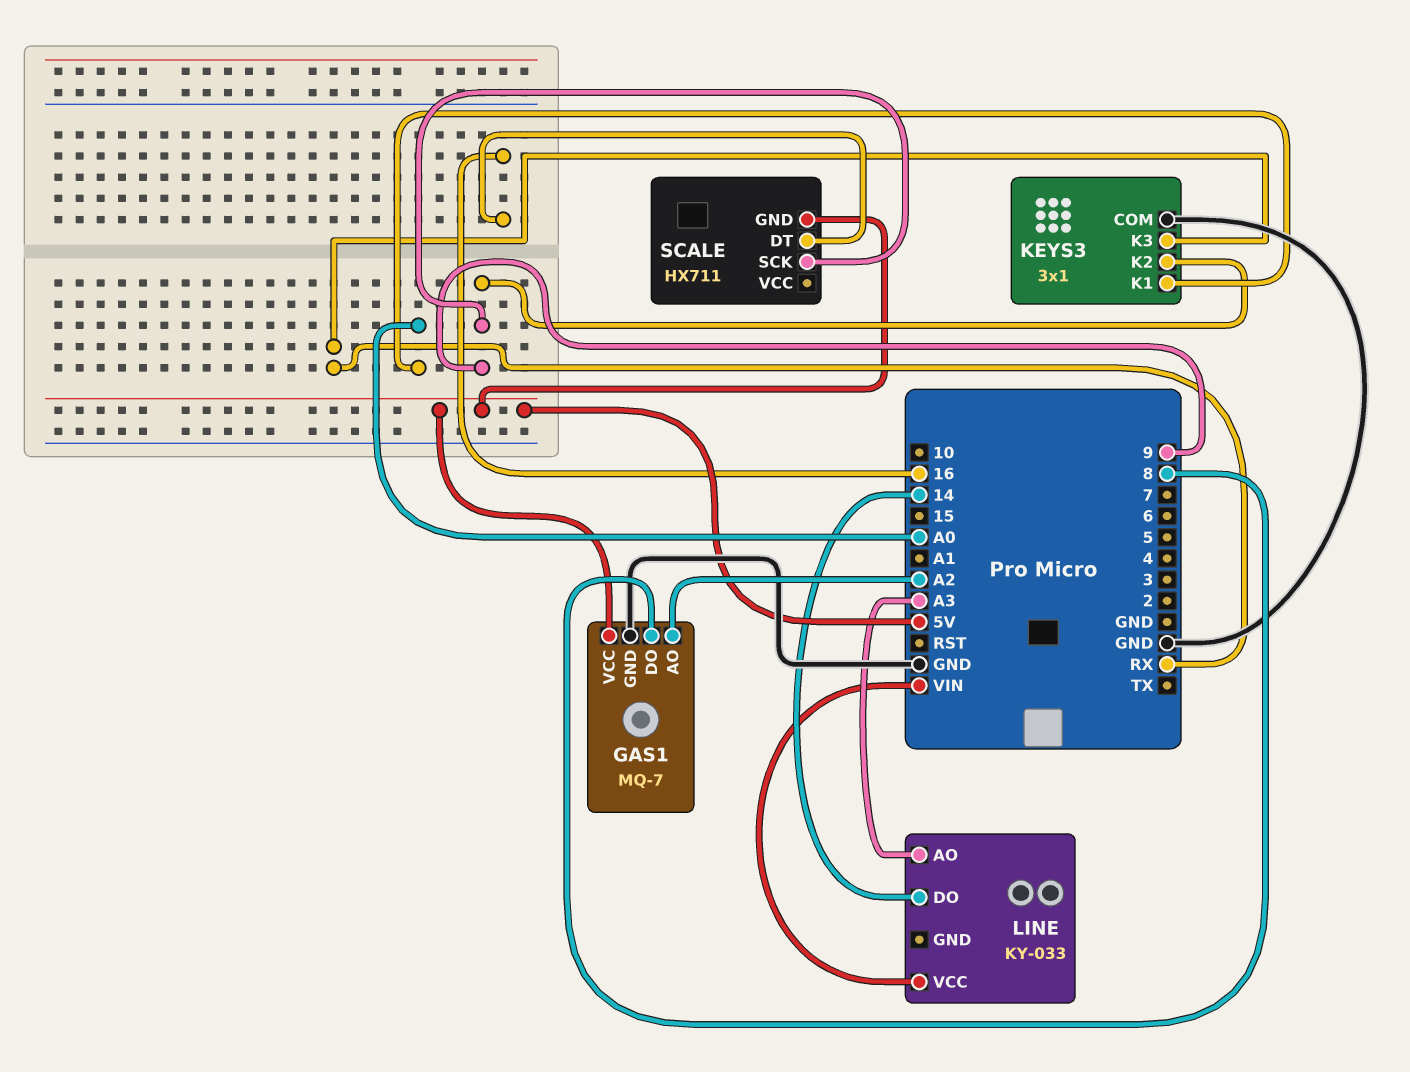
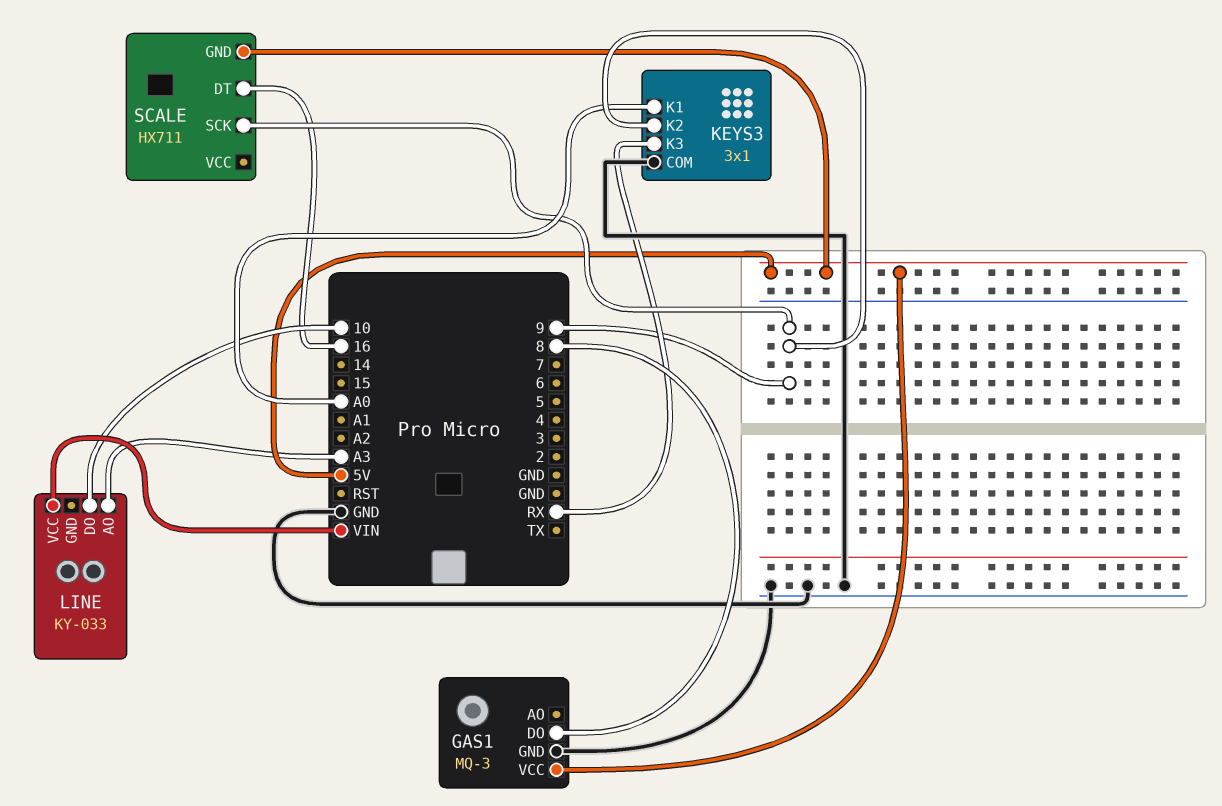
GAS1: MQ-7 -> MQ-3
GAS1 pin AO: A2 -> none
LINE pin DO: 14 -> 10

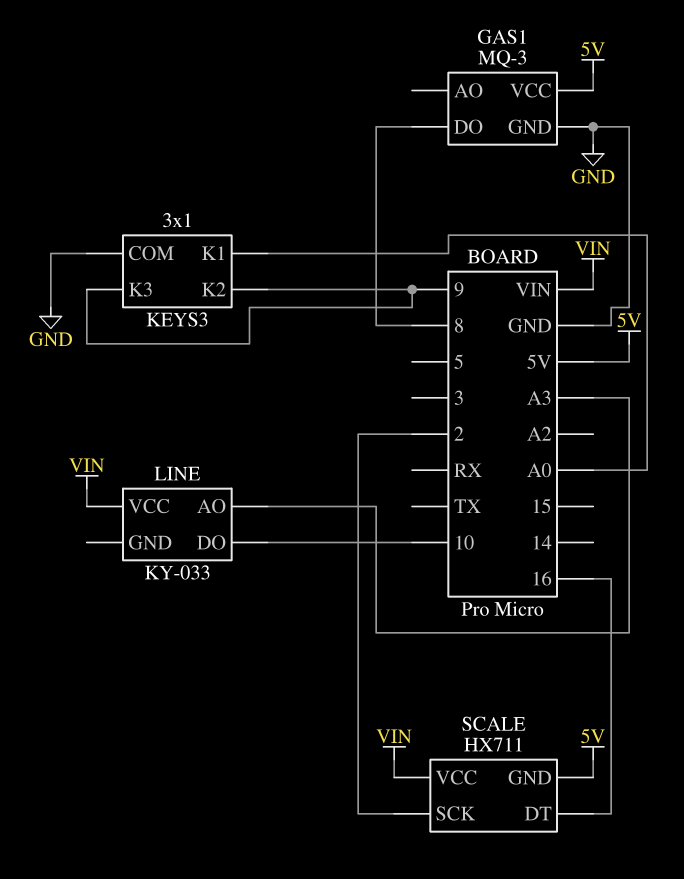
KEYS3 pin K3: RX -> 9
SCALE pin SCK: 9 -> 2
SCALE pin VCC: none -> VIN

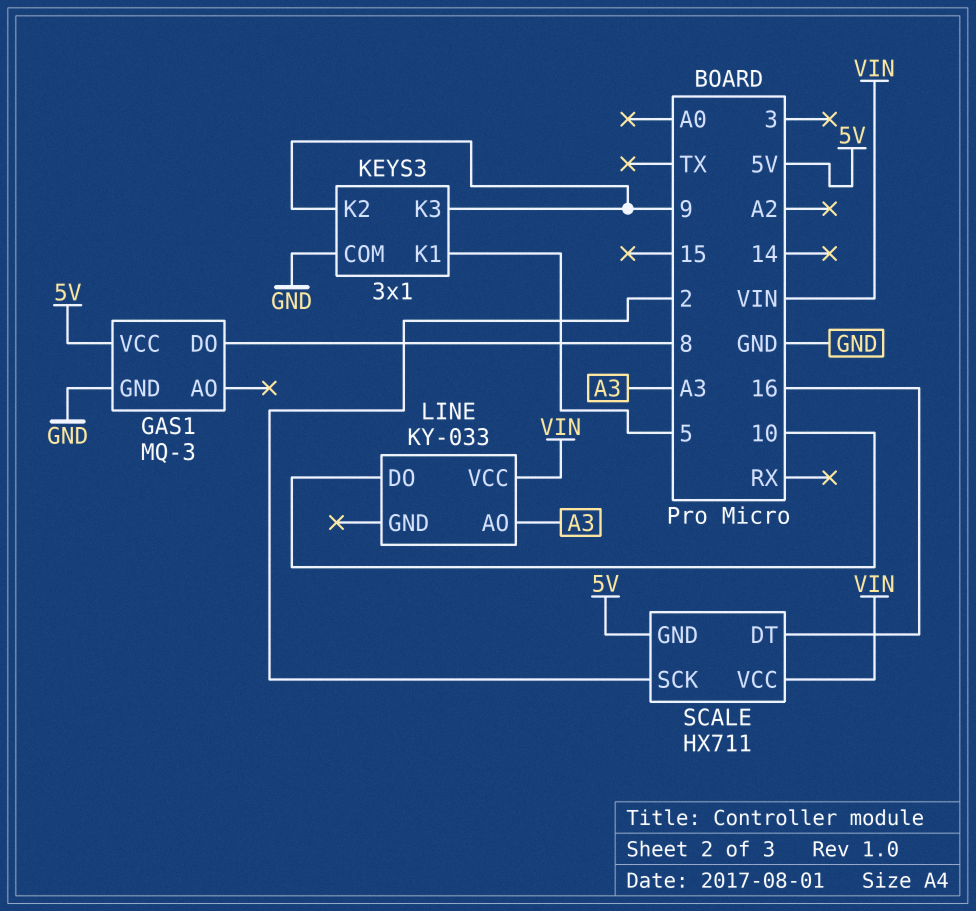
KEYS3 pin K1: A0 -> 5

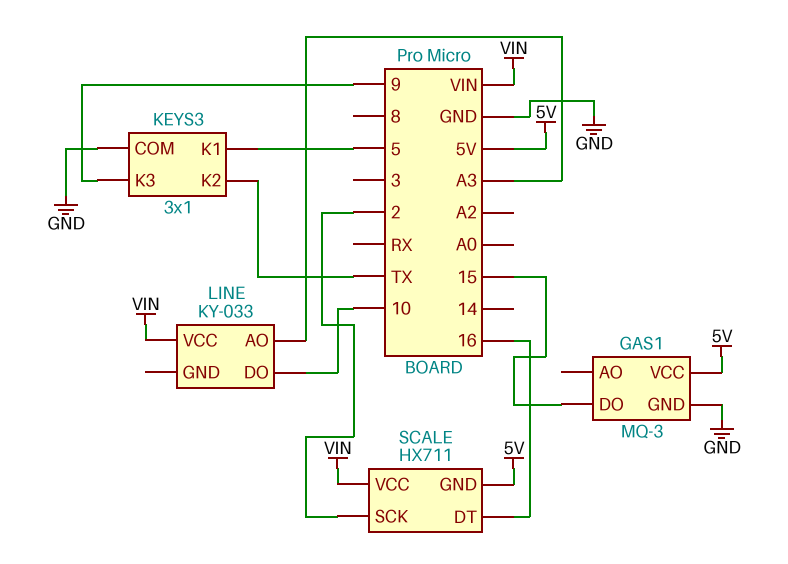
GAS1 pin DO: 8 -> 15
KEYS3 pin K2: 9 -> TX

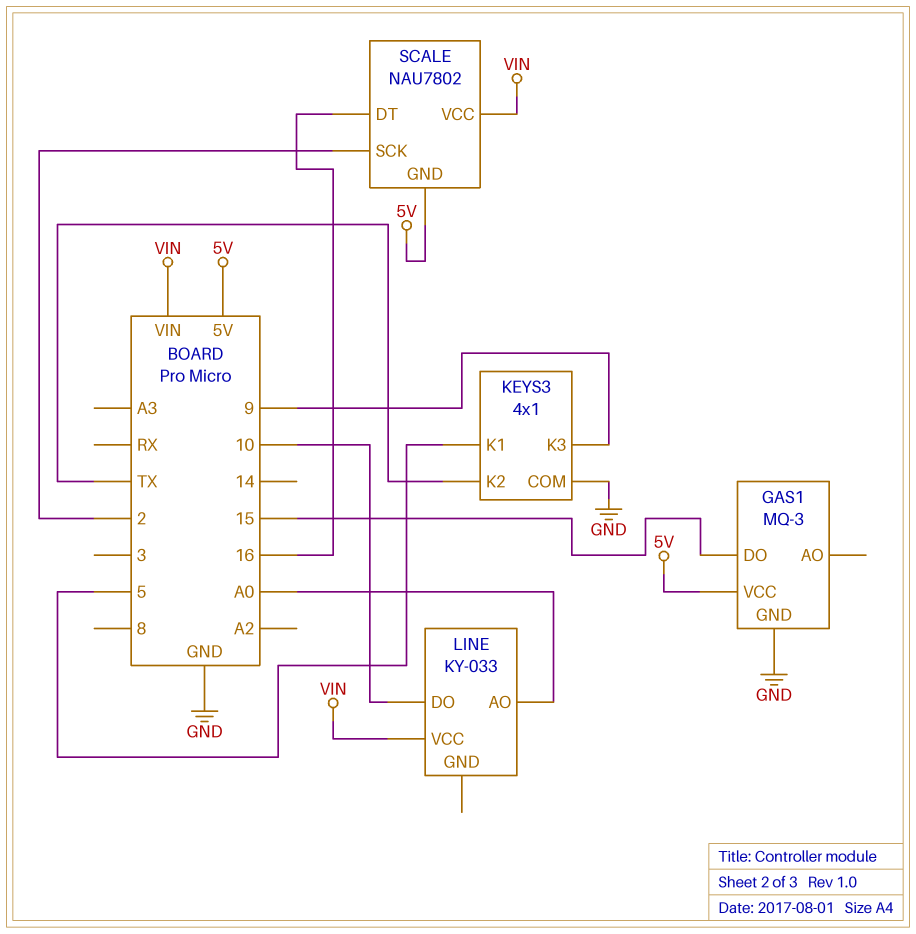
KEYS3: 3x1 -> 4x1
LINE pin AO: A3 -> A0
SCALE: HX711 -> NAU7802

